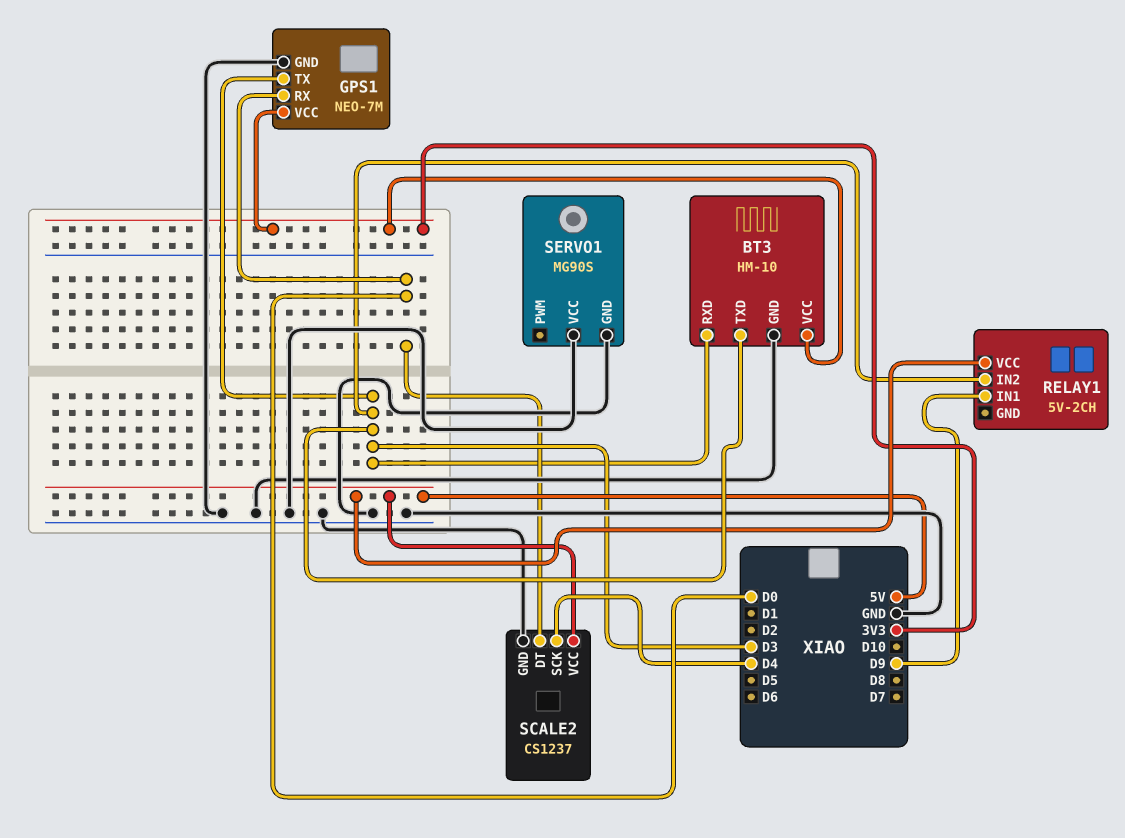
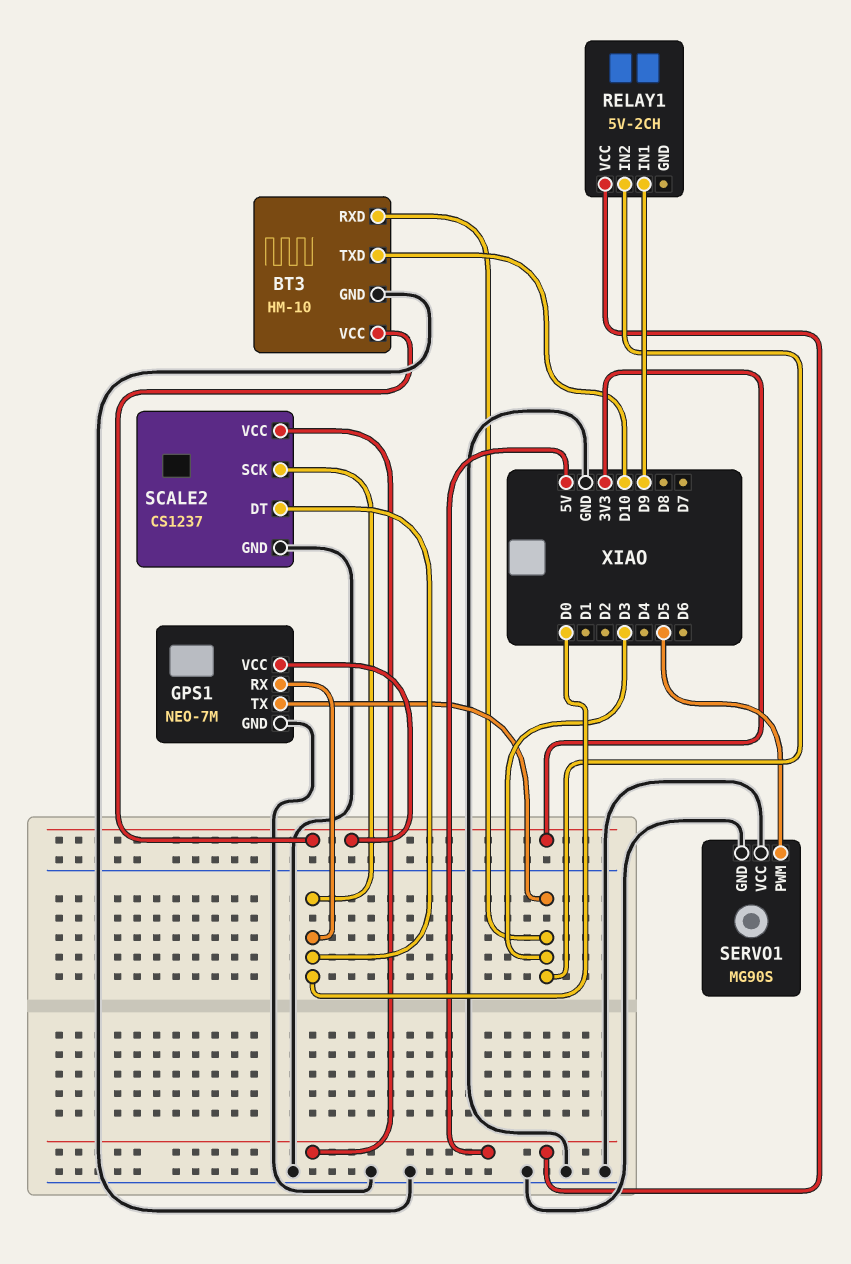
BT3 pin TXD: D3 -> D10
SCALE2 pin SCK: D4 -> D0
SERVO1 pin PWM: none -> D5

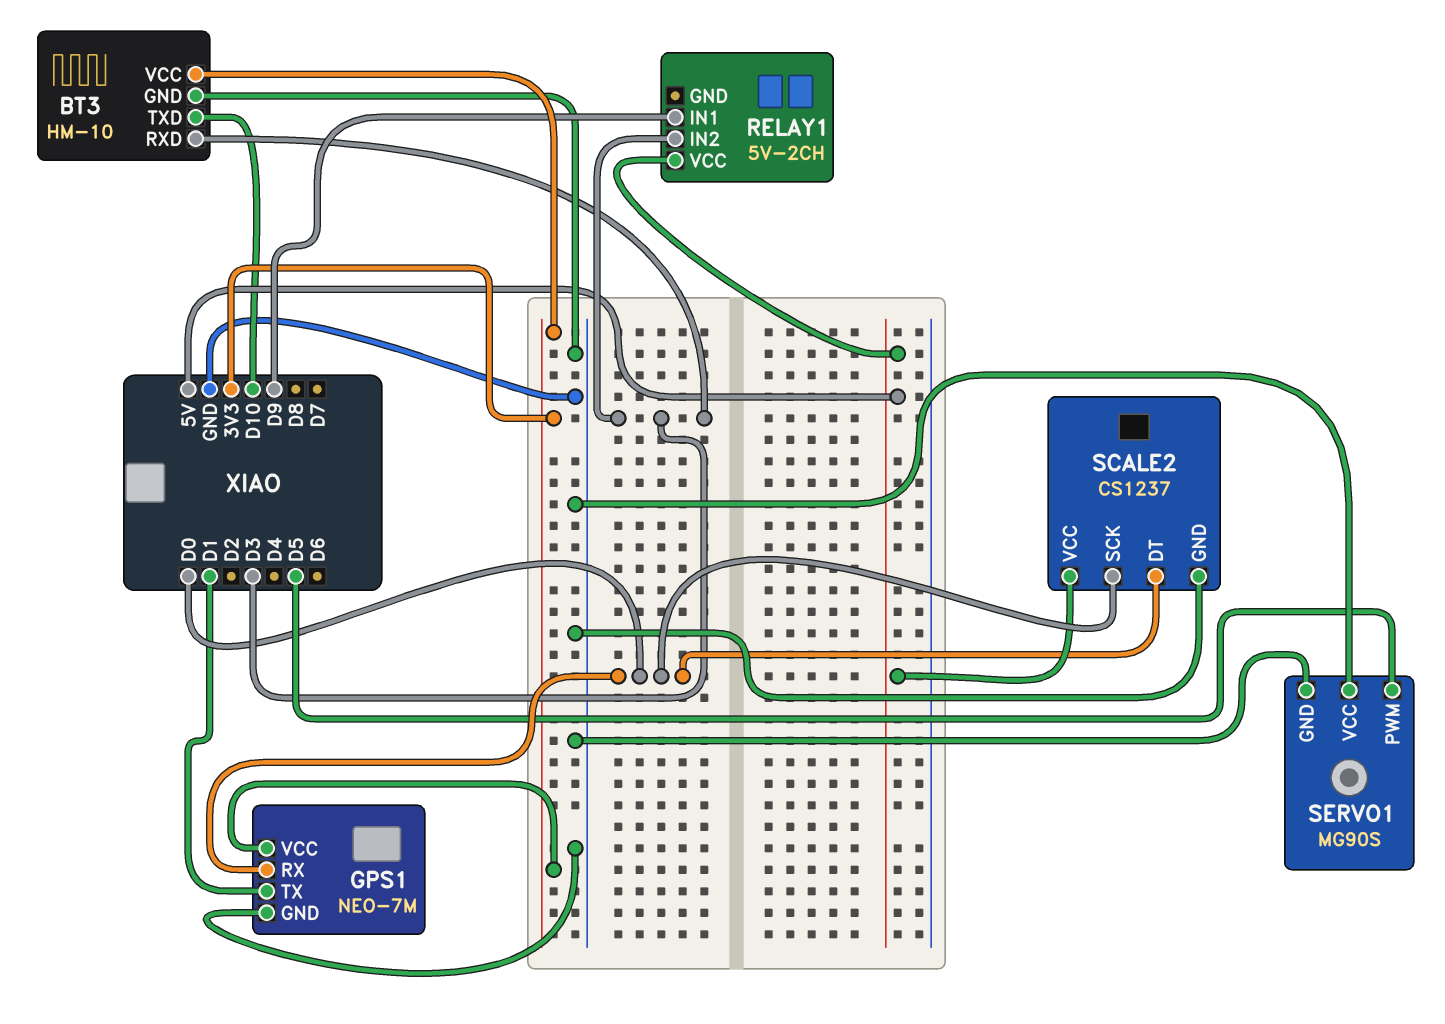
GPS1 pin TX: D3 -> D1

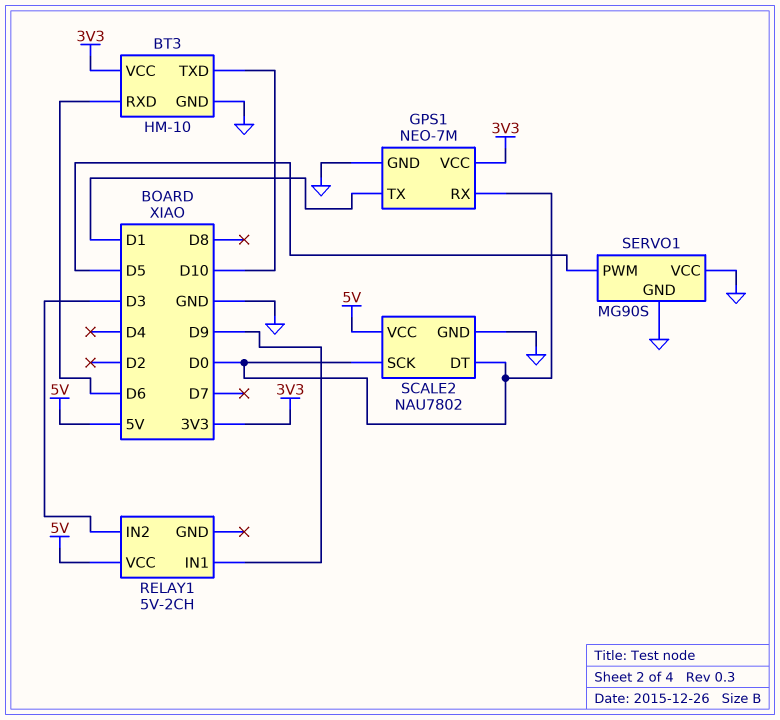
BT3 pin RXD: D3 -> D6
SCALE2: CS1237 -> NAU7802

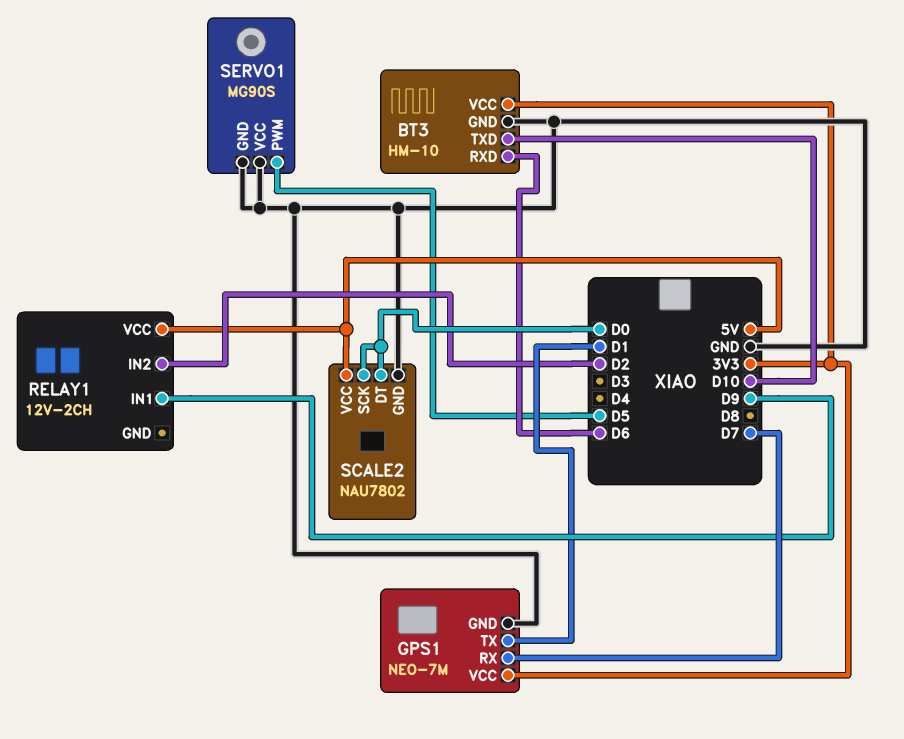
GPS1 pin RX: D0 -> D7
RELAY1: 5V-2CH -> 12V-2CH
RELAY1 pin IN2: D3 -> D2

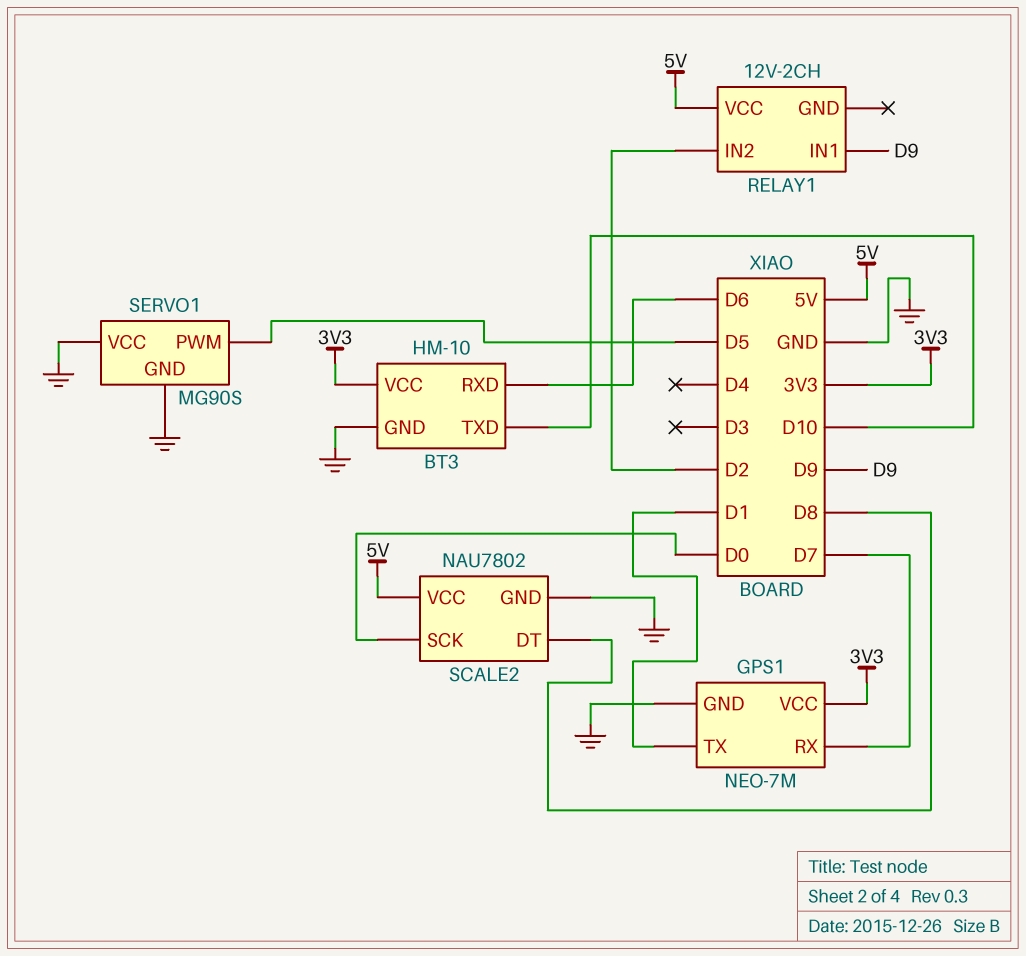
SCALE2 pin DT: D0 -> D8

